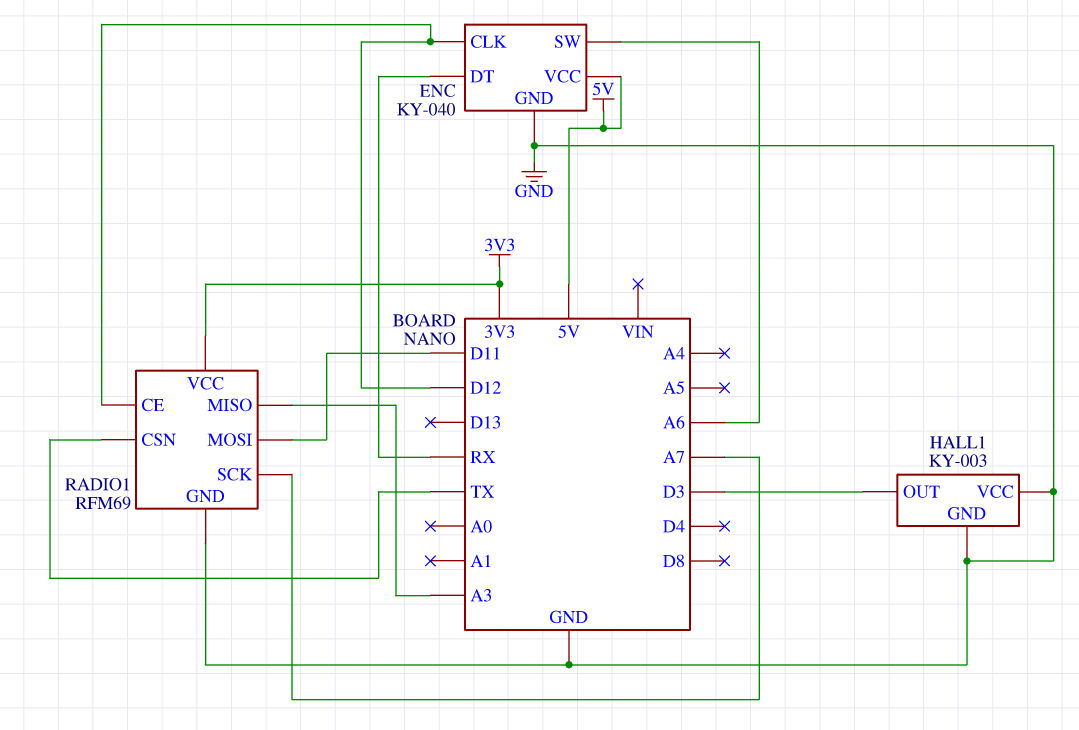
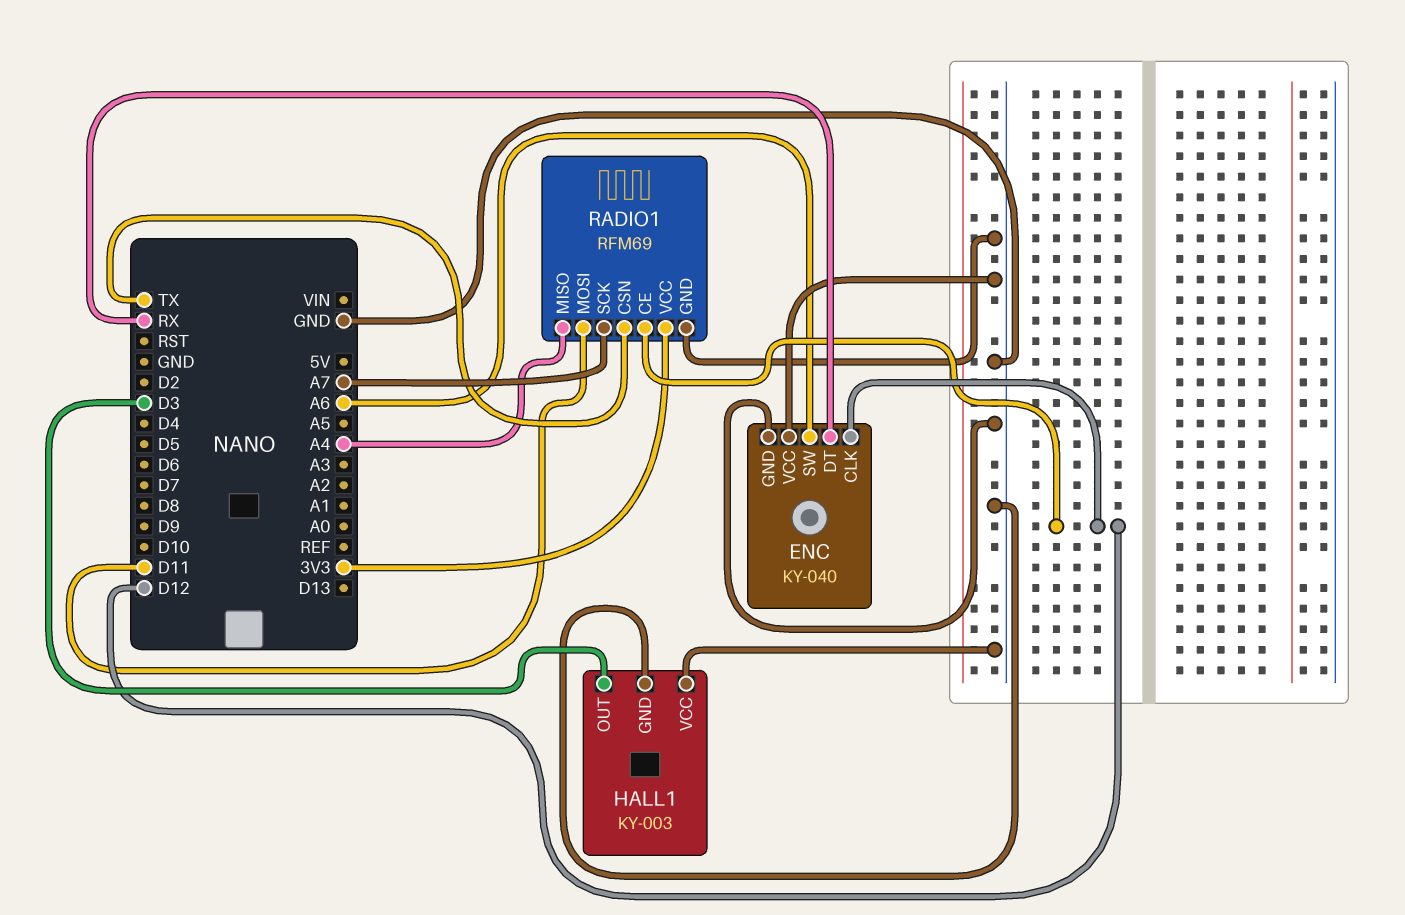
ENC pin VCC: 5V -> GND
RADIO1 pin MISO: A3 -> A4

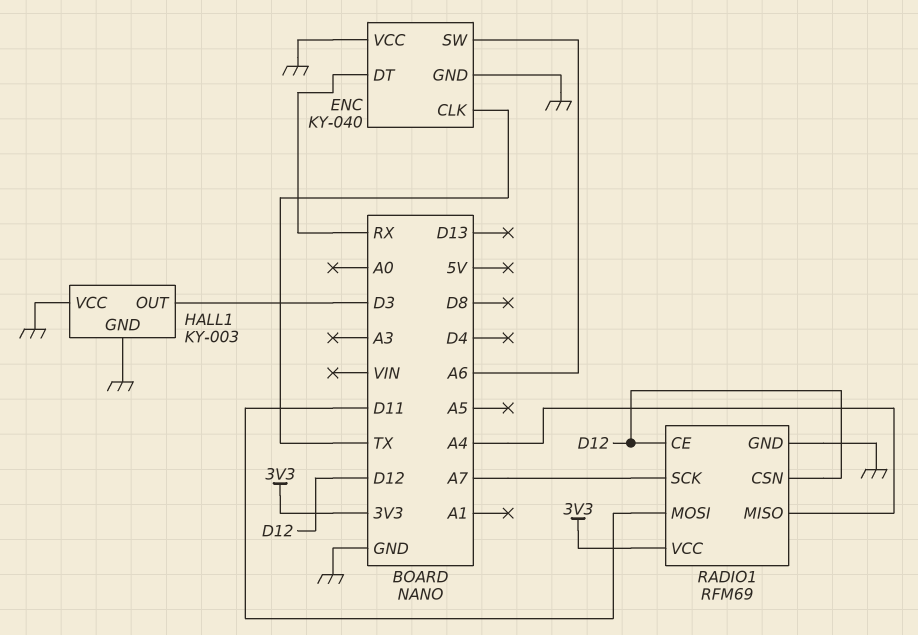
ENC pin CLK: D12 -> TX
RADIO1 pin CSN: TX -> D12

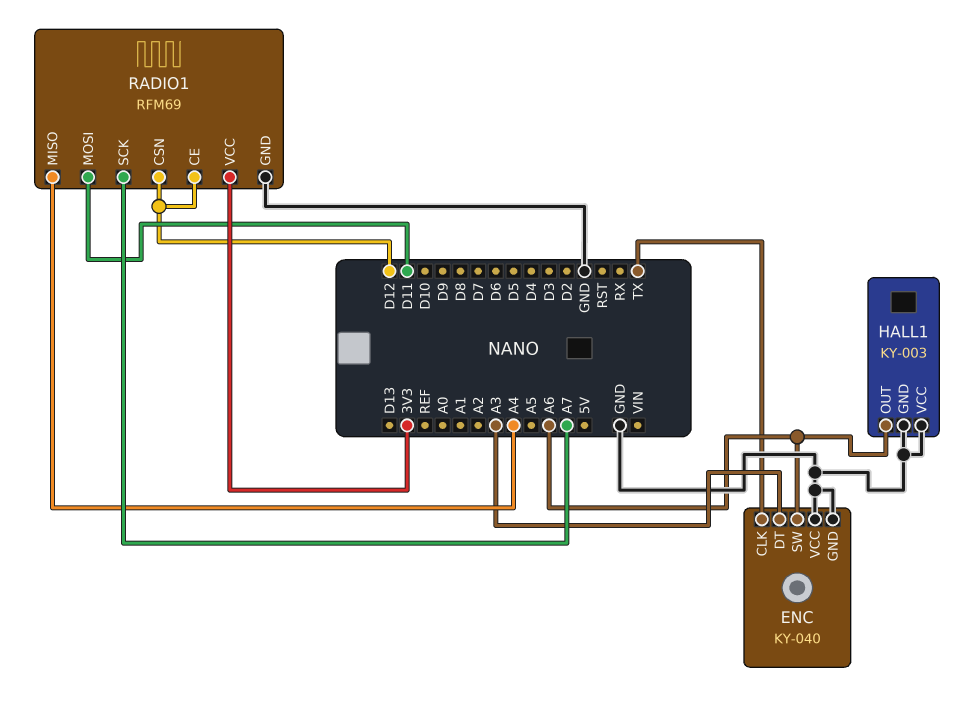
ENC pin DT: RX -> A3
HALL1 pin OUT: D3 -> A6

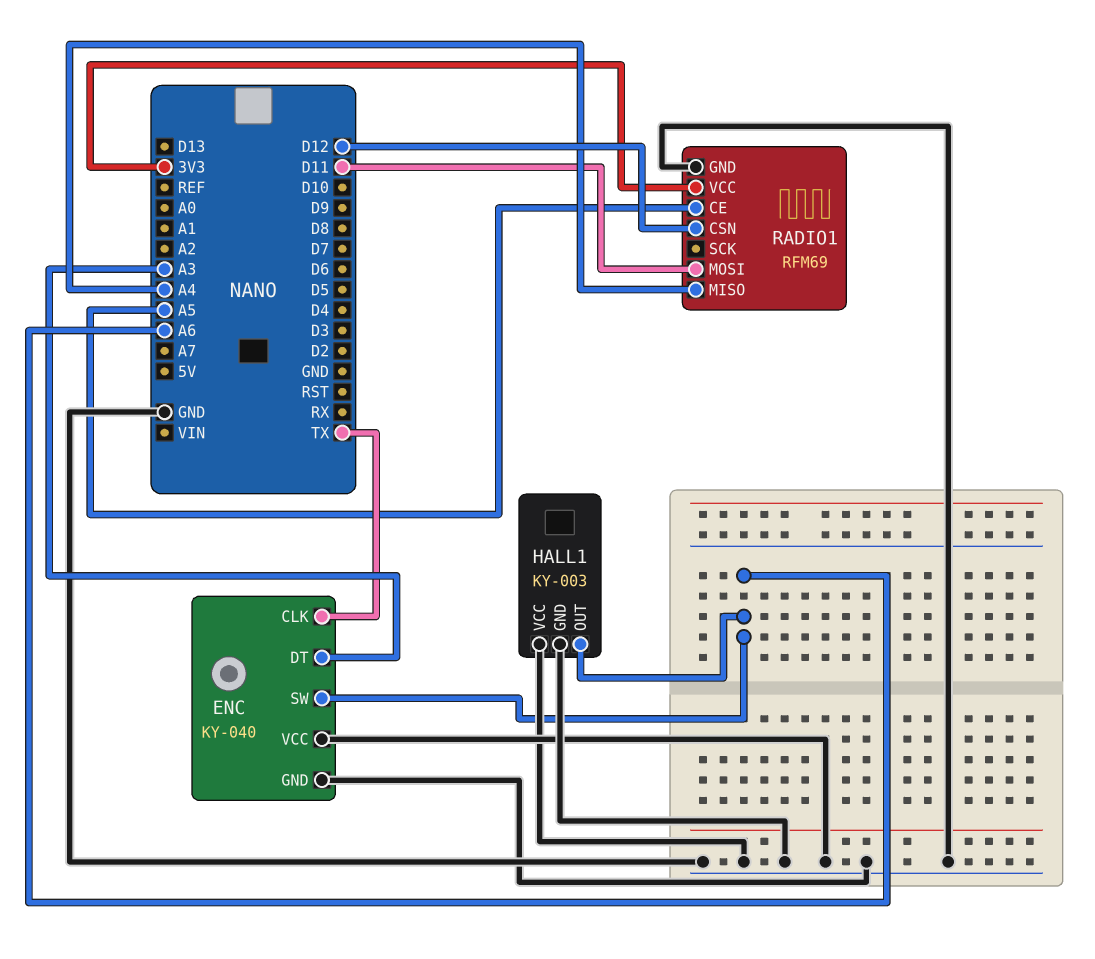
RADIO1 pin CE: D12 -> A5
RADIO1 pin SCK: A7 -> none

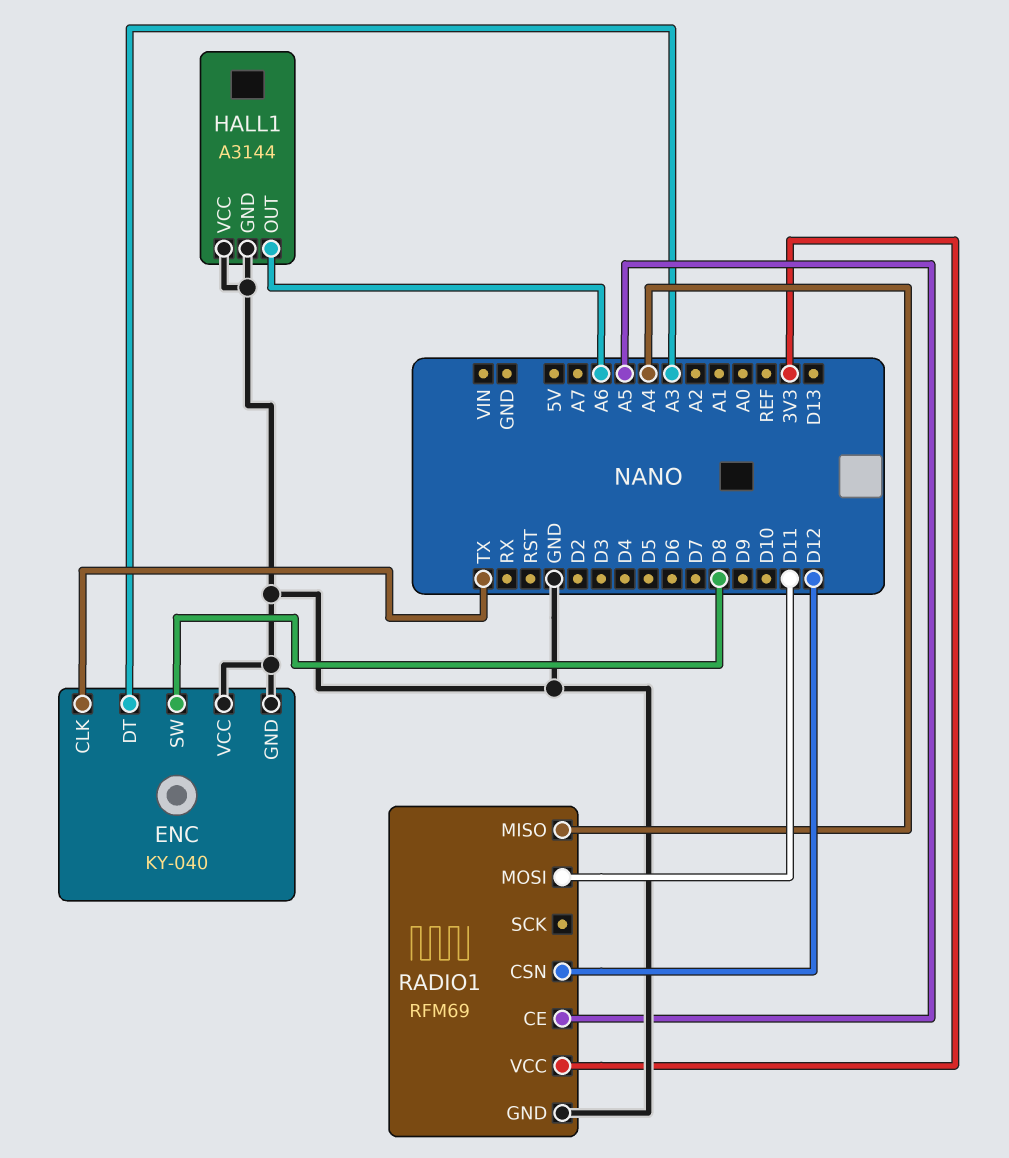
ENC pin SW: A6 -> D8
HALL1: KY-003 -> A3144

